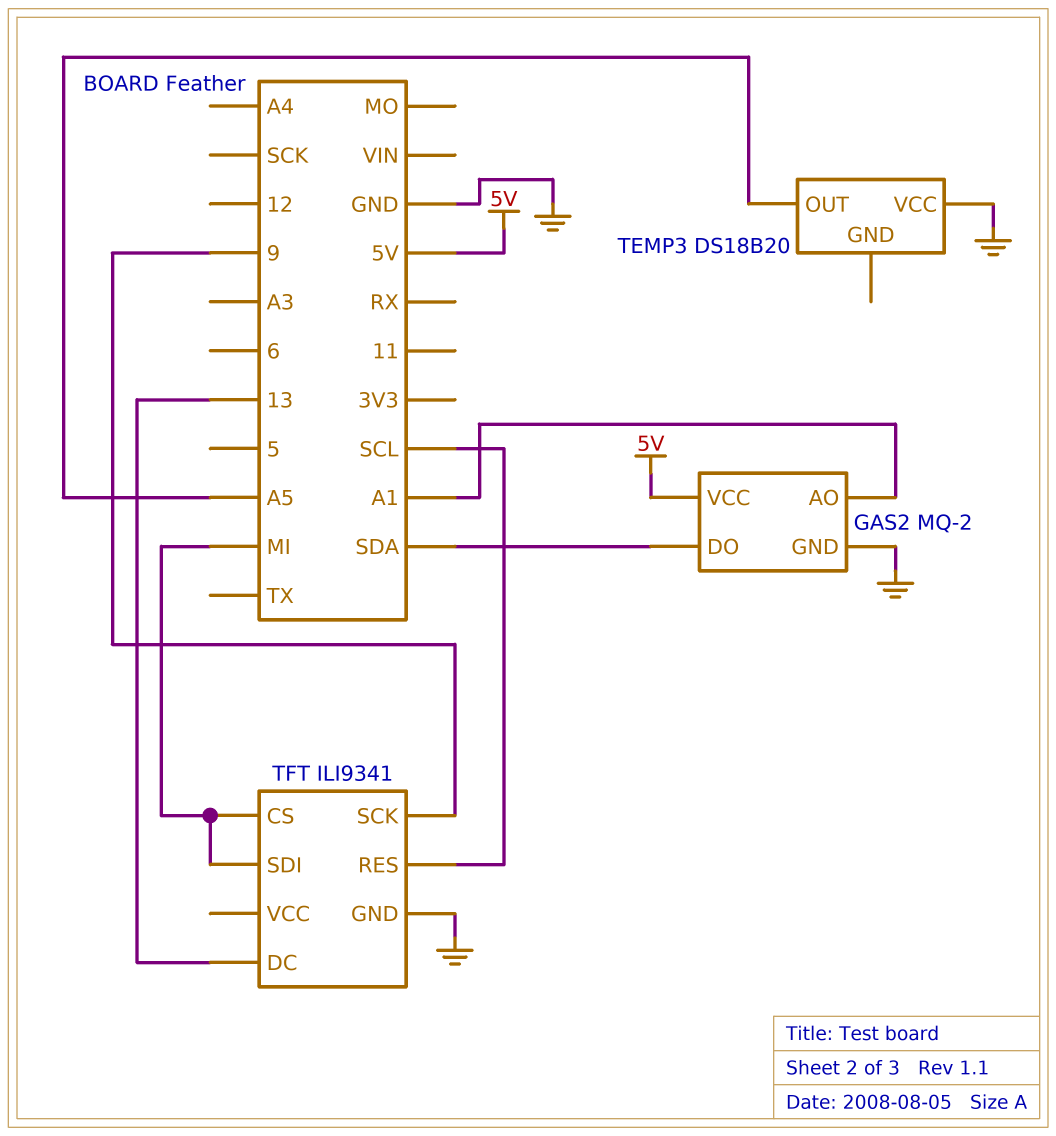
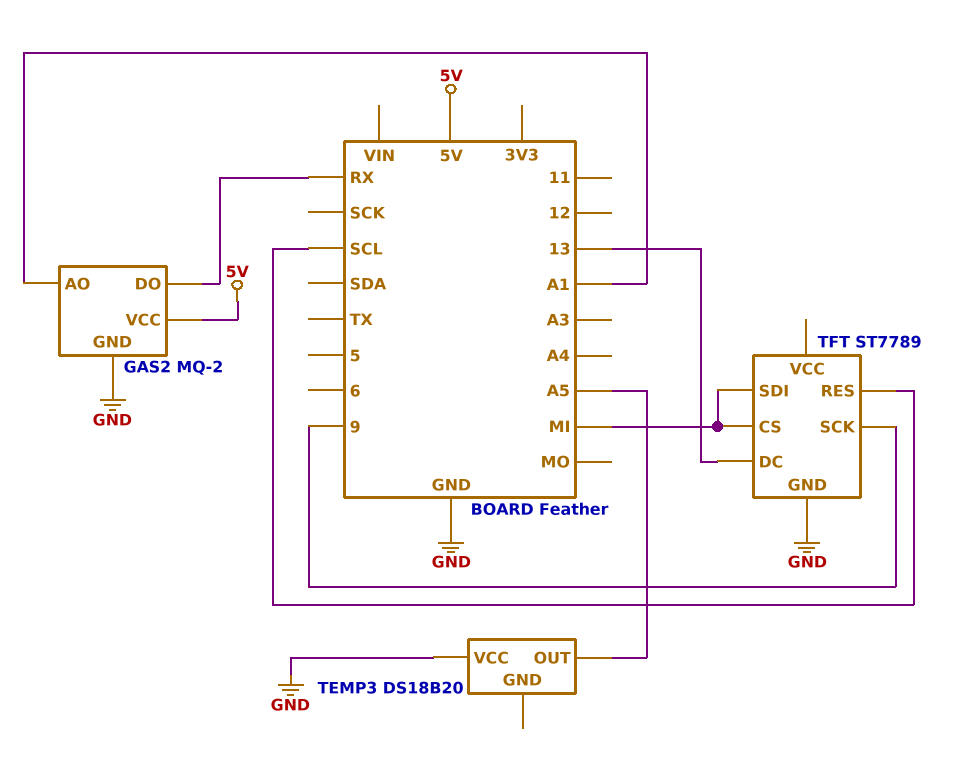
GAS2 pin DO: SDA -> RX
TFT: ILI9341 -> ST7789

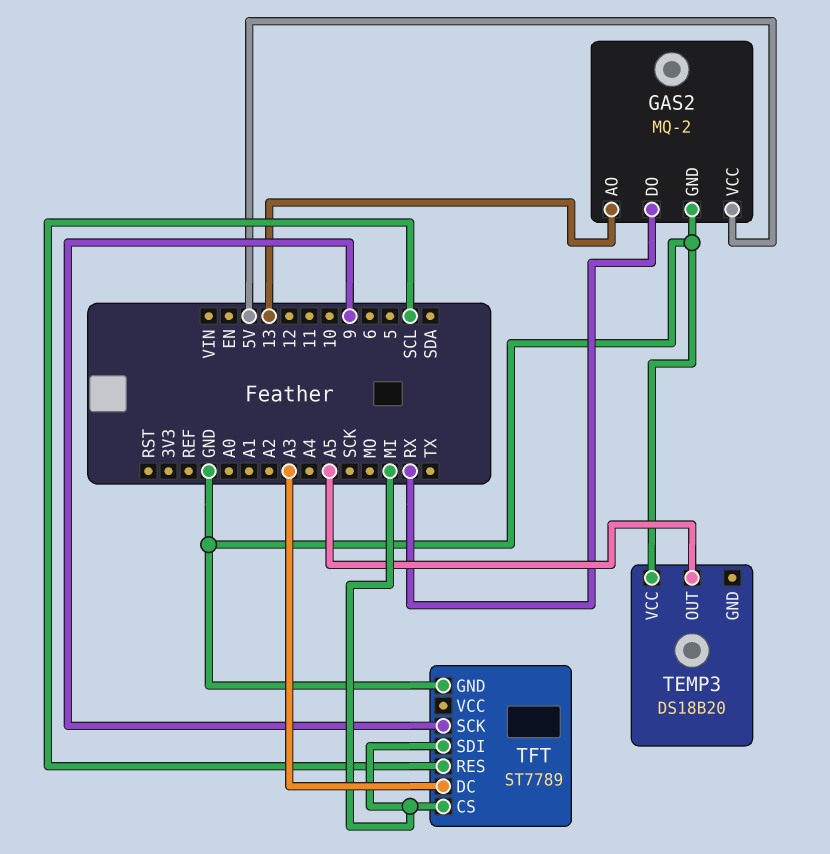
GAS2 pin AO: A1 -> 13
TFT pin DC: 13 -> A3

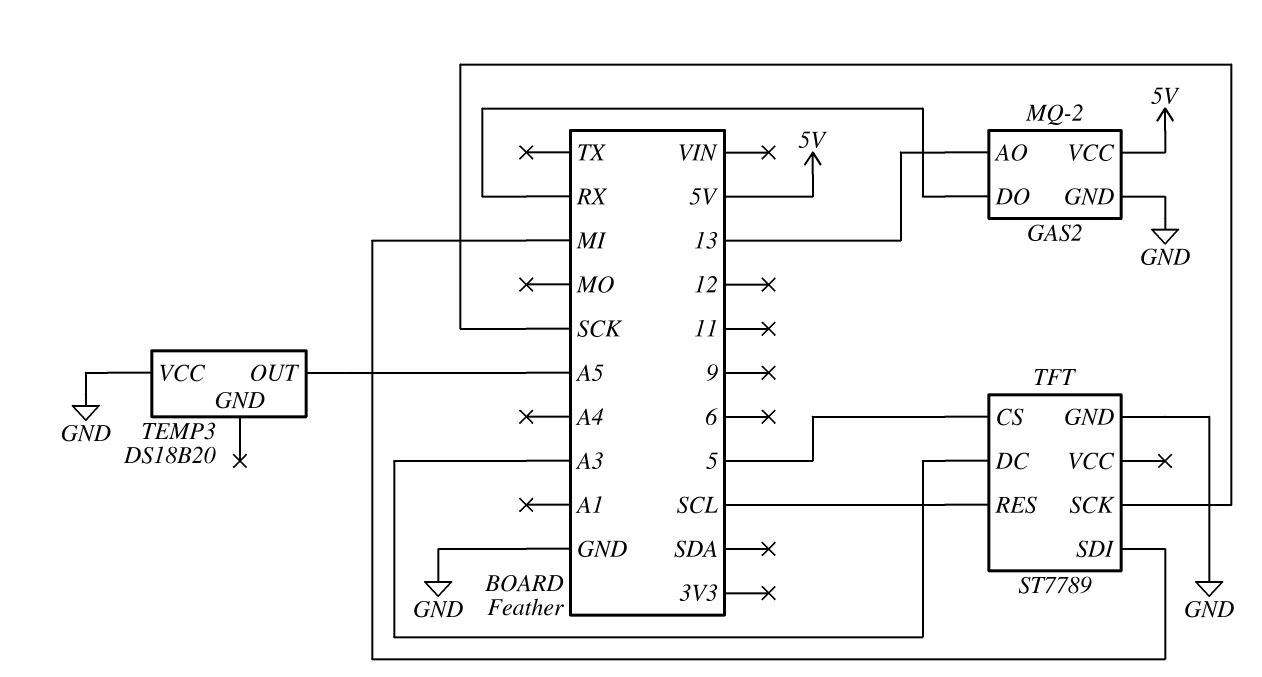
TFT pin CS: MI -> 5
TFT pin SCK: 9 -> SCK

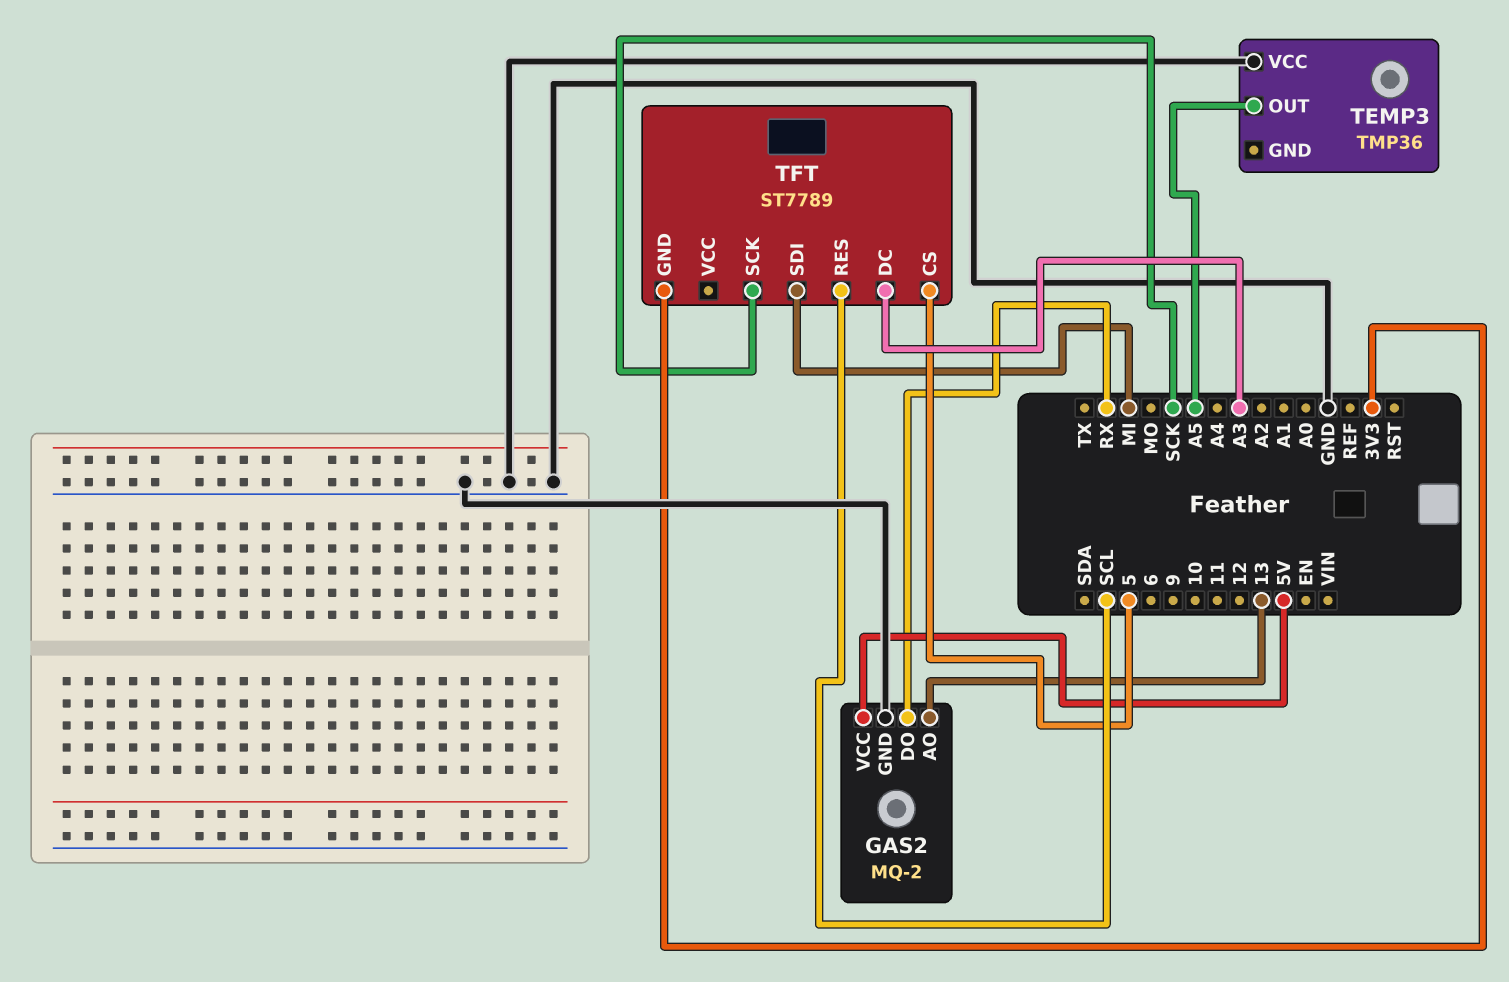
TEMP3: DS18B20 -> TMP36
TFT pin GND: GND -> 3V3

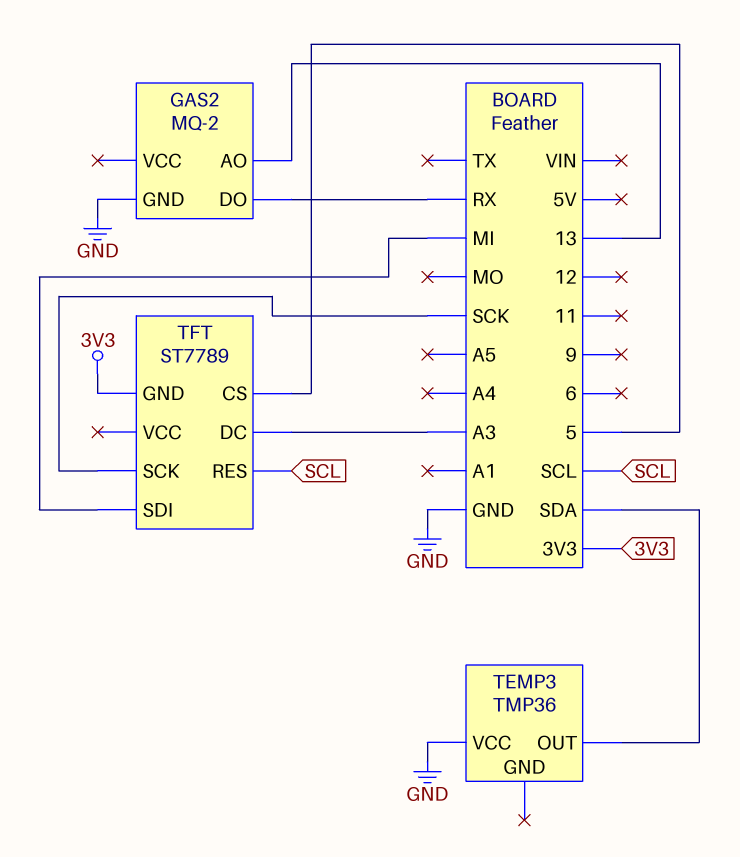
GAS2 pin VCC: 5V -> none
TEMP3 pin OUT: A5 -> SDA

